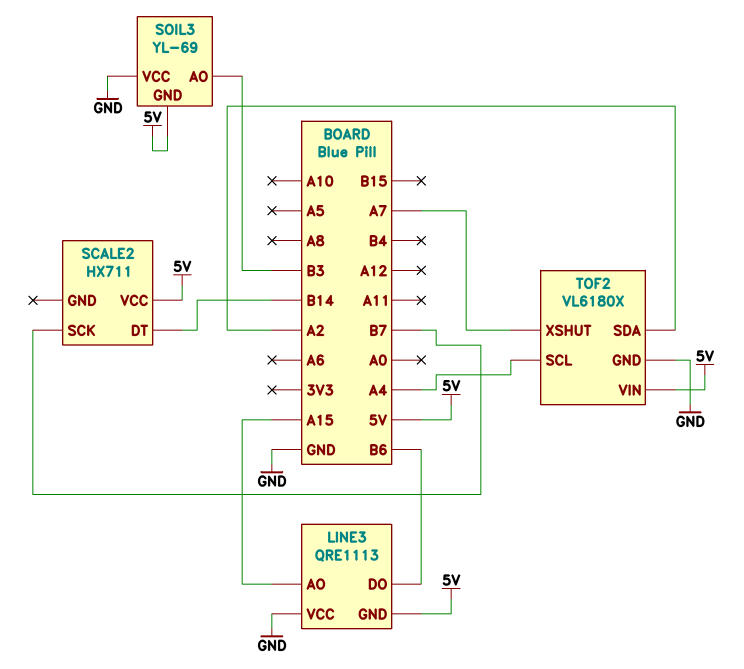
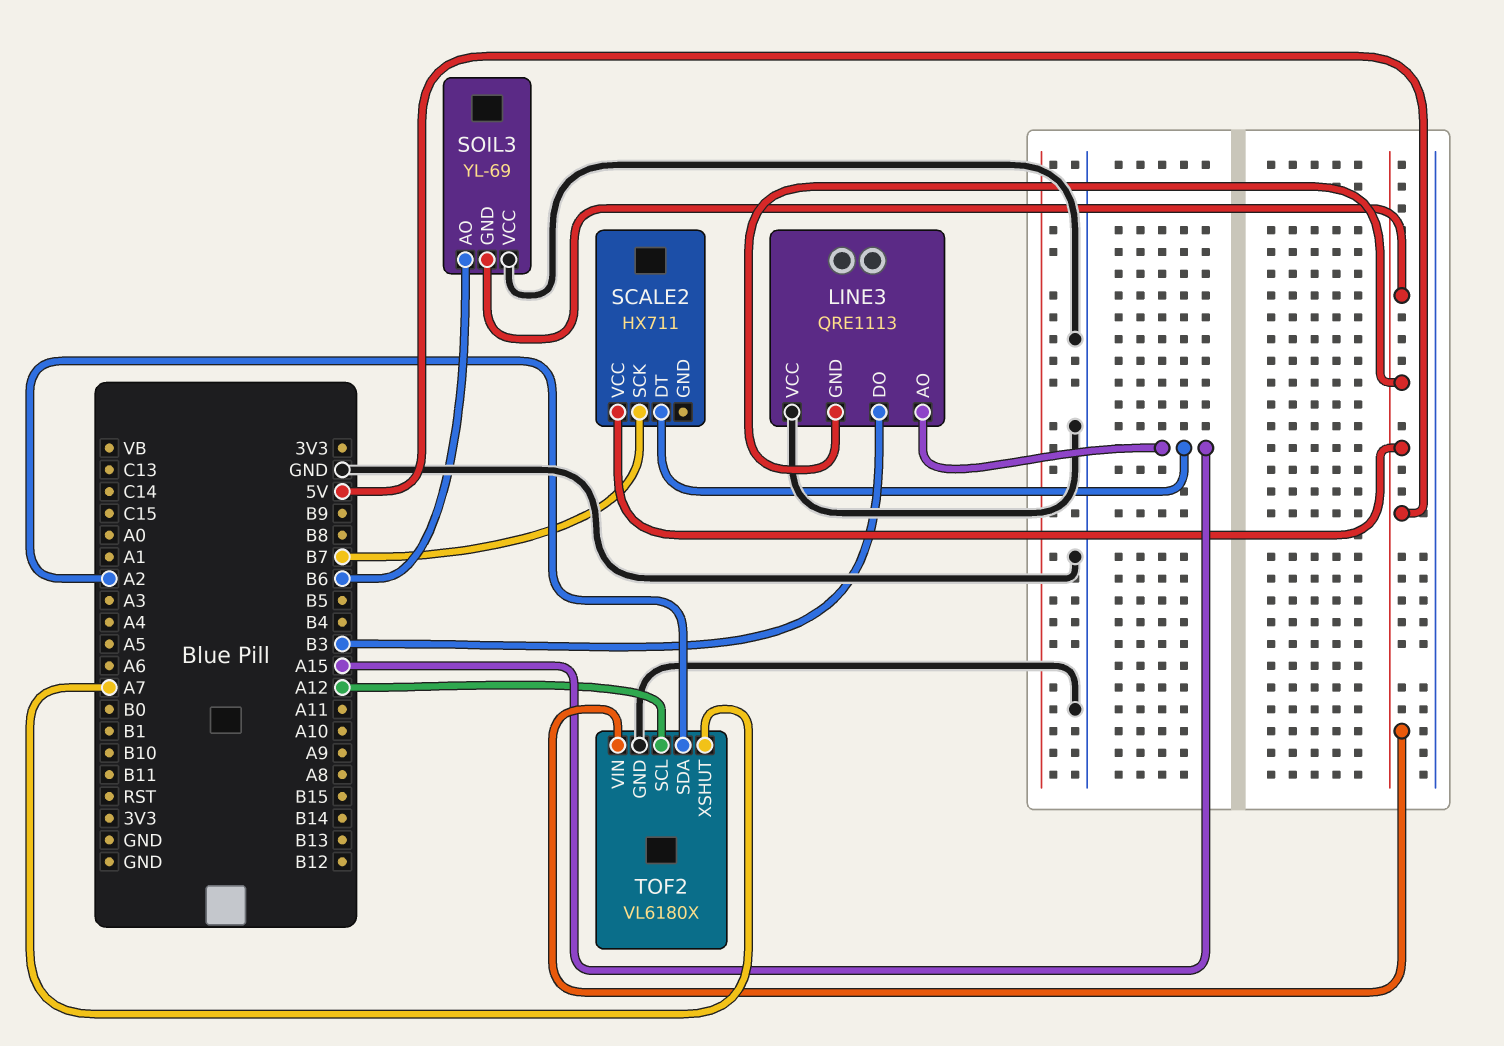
LINE3 pin DO: B6 -> B3
SCALE2 pin DT: B14 -> A15
SOIL3 pin AO: B3 -> B6
TOF2 pin SCL: A4 -> A12

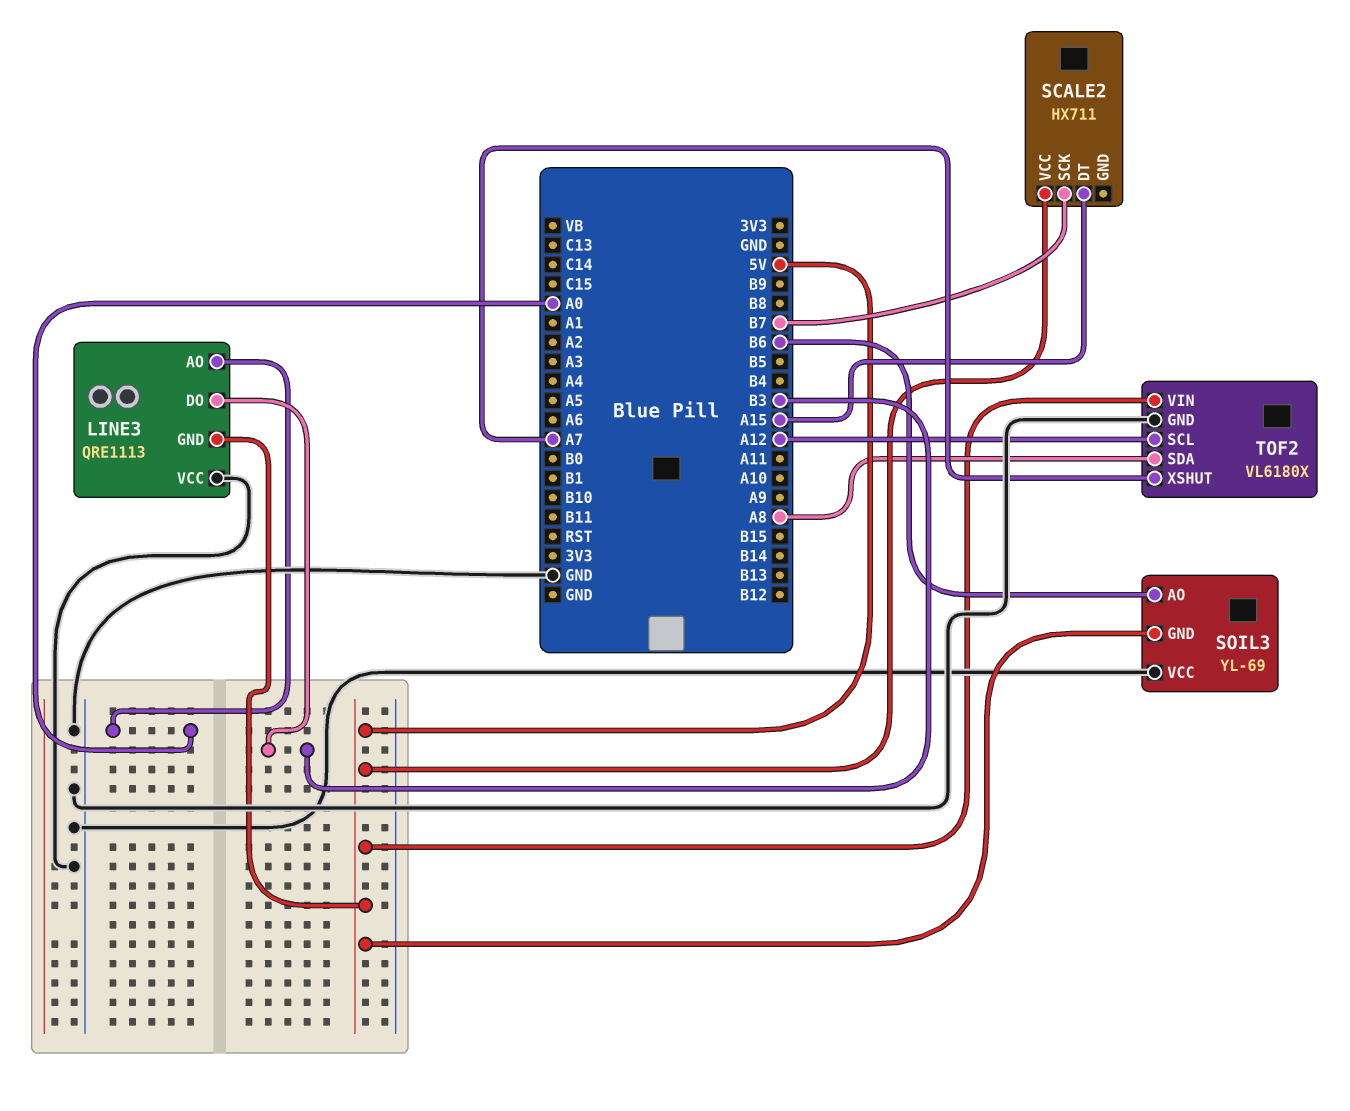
LINE3 pin AO: A15 -> A0
TOF2 pin SDA: A2 -> A8

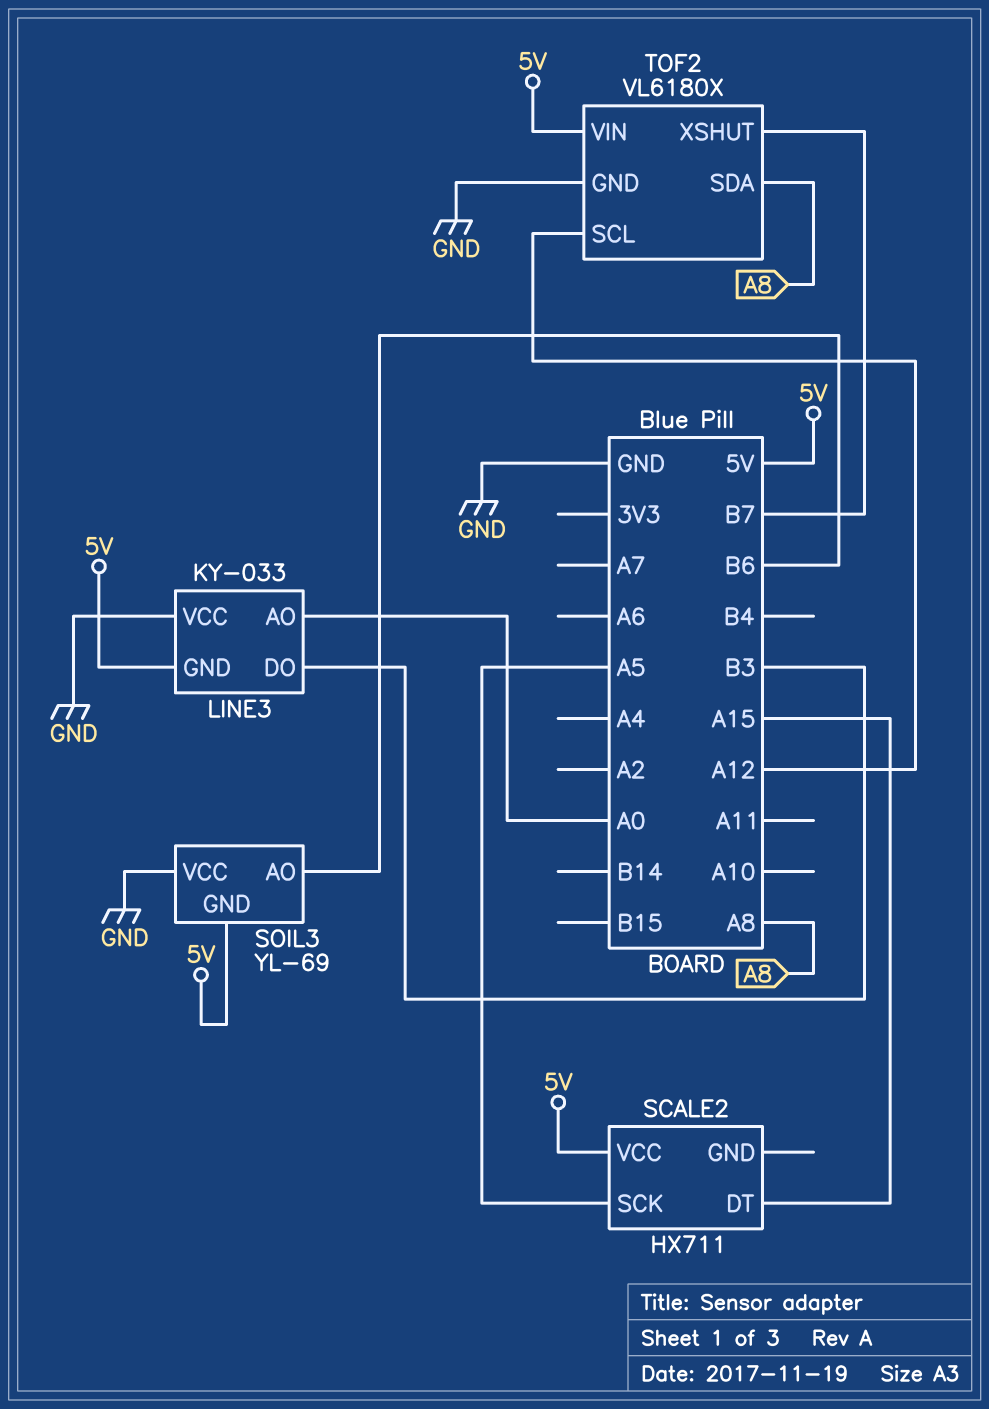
LINE3: QRE1113 -> KY-033
SCALE2 pin SCK: B7 -> A5
TOF2 pin XSHUT: A7 -> B7

